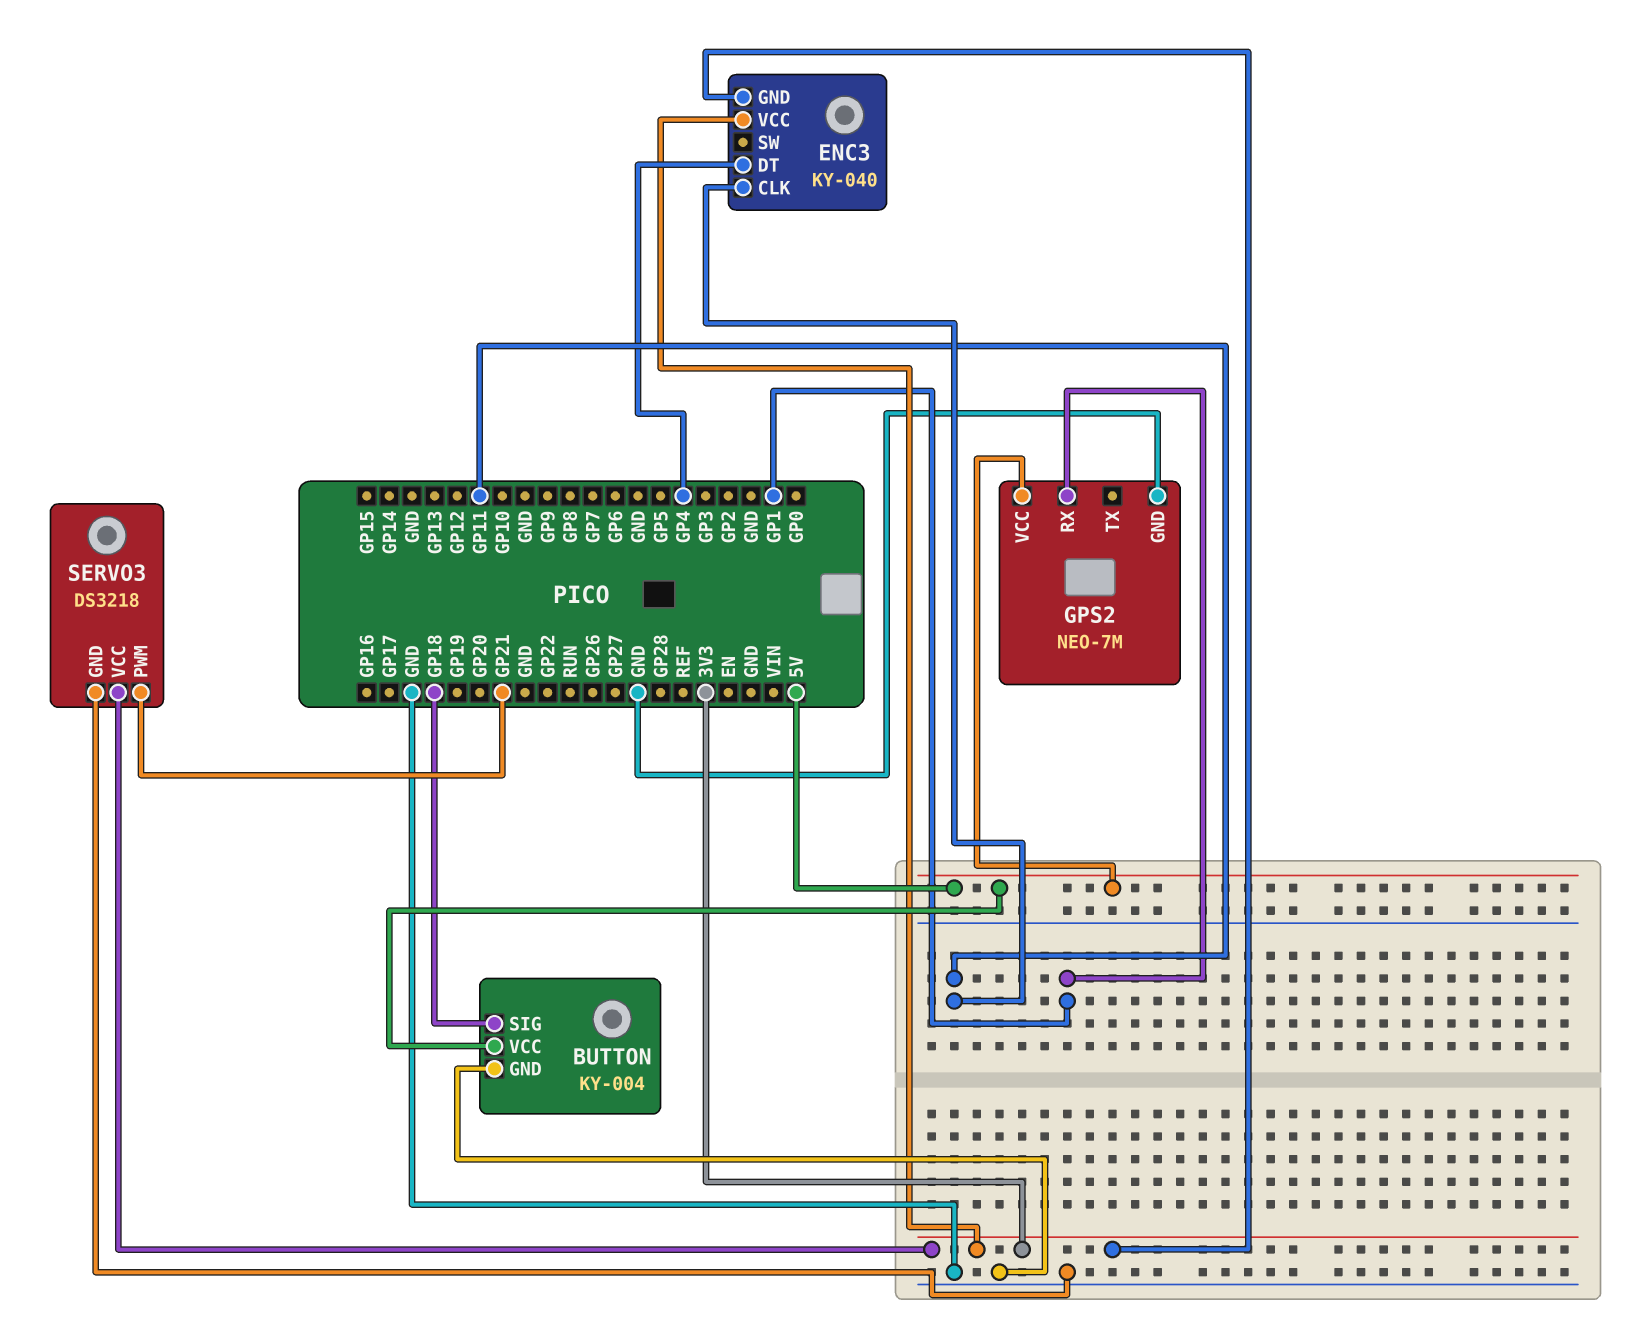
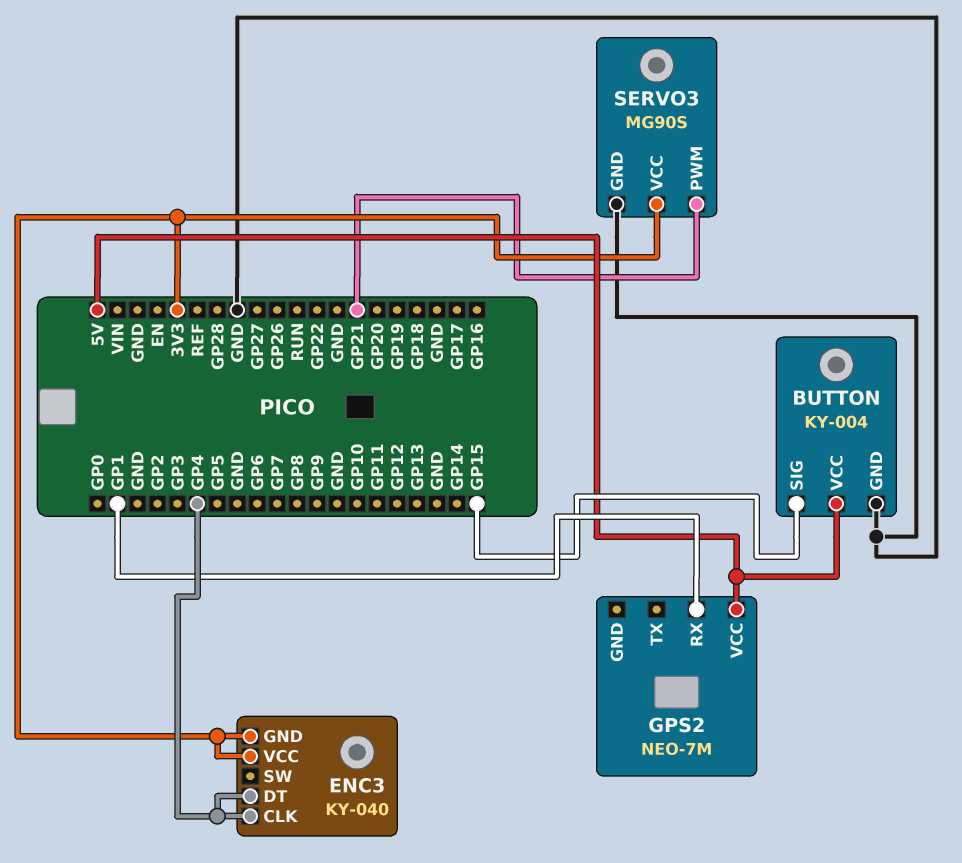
BUTTON pin SIG: GP18 -> GP15
ENC3 pin CLK: GP11 -> GP4
GPS2 pin GND: GND -> none
SERVO3: DS3218 -> MG90S

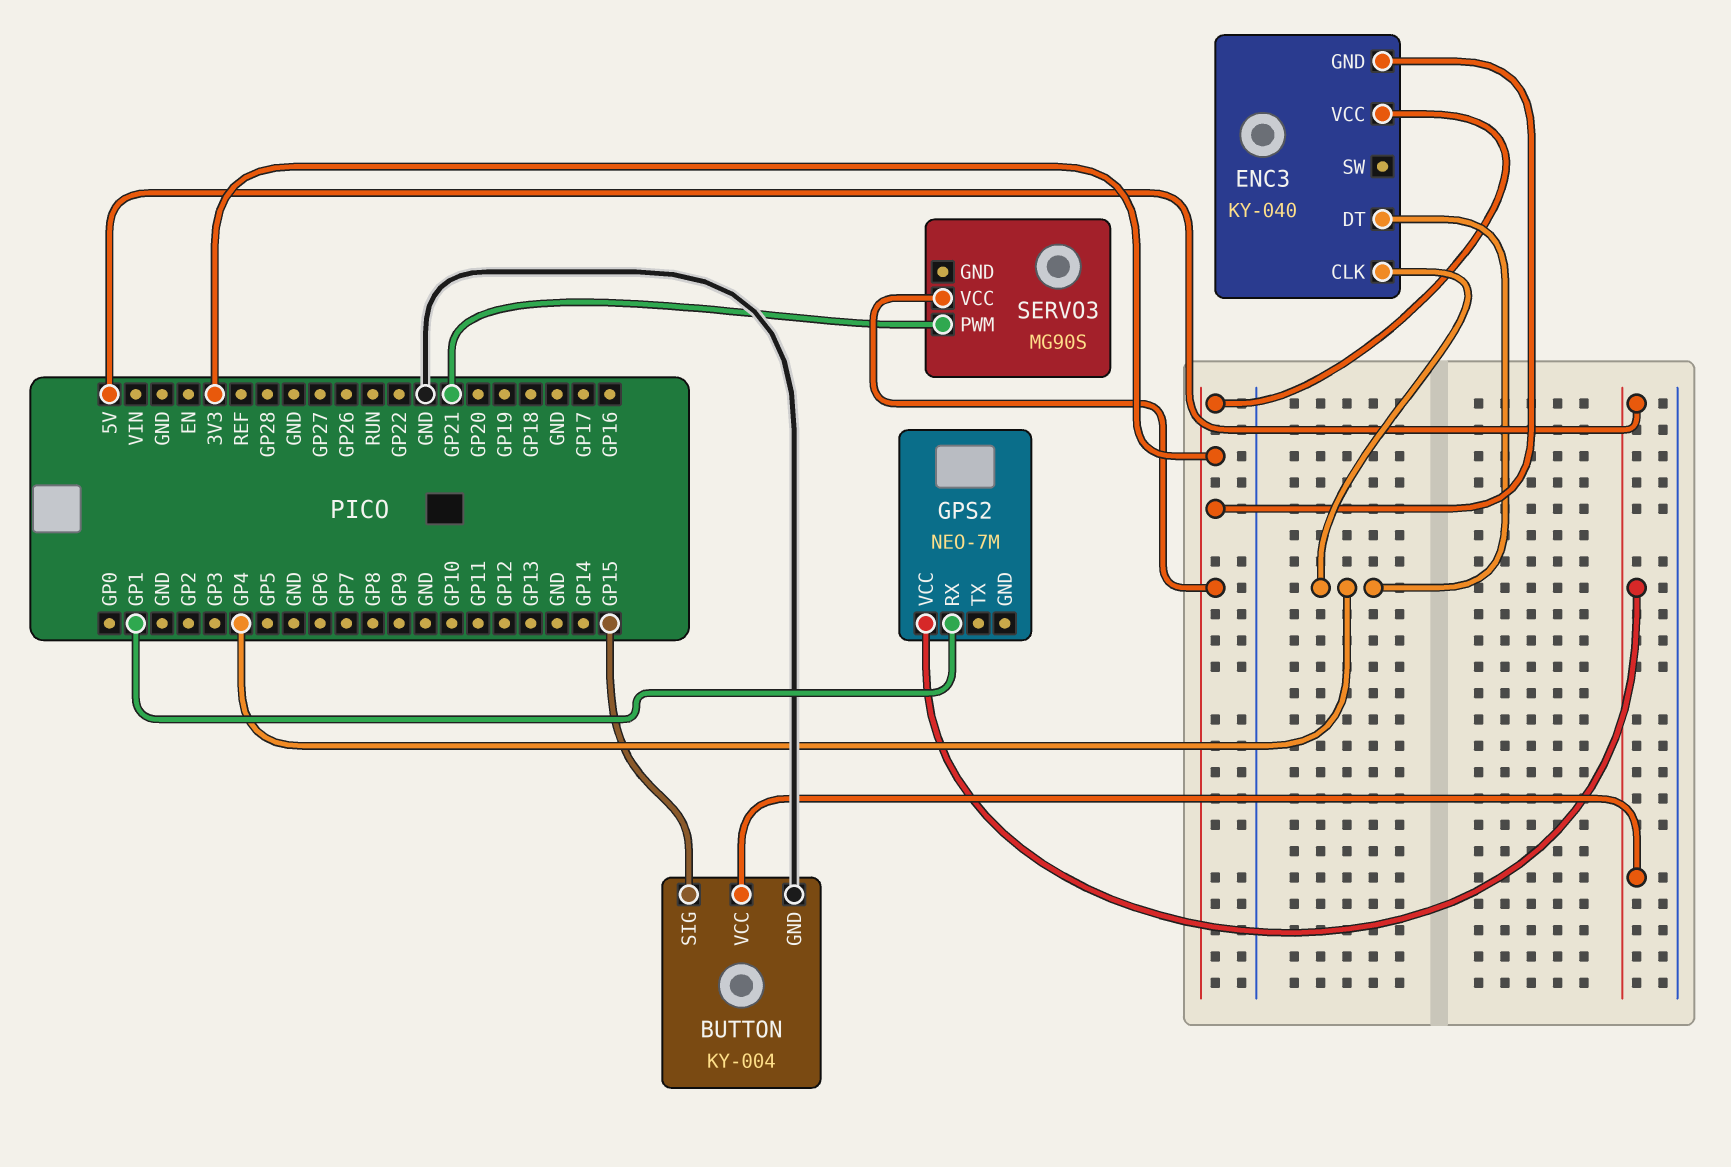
SERVO3 pin GND: GND -> none

